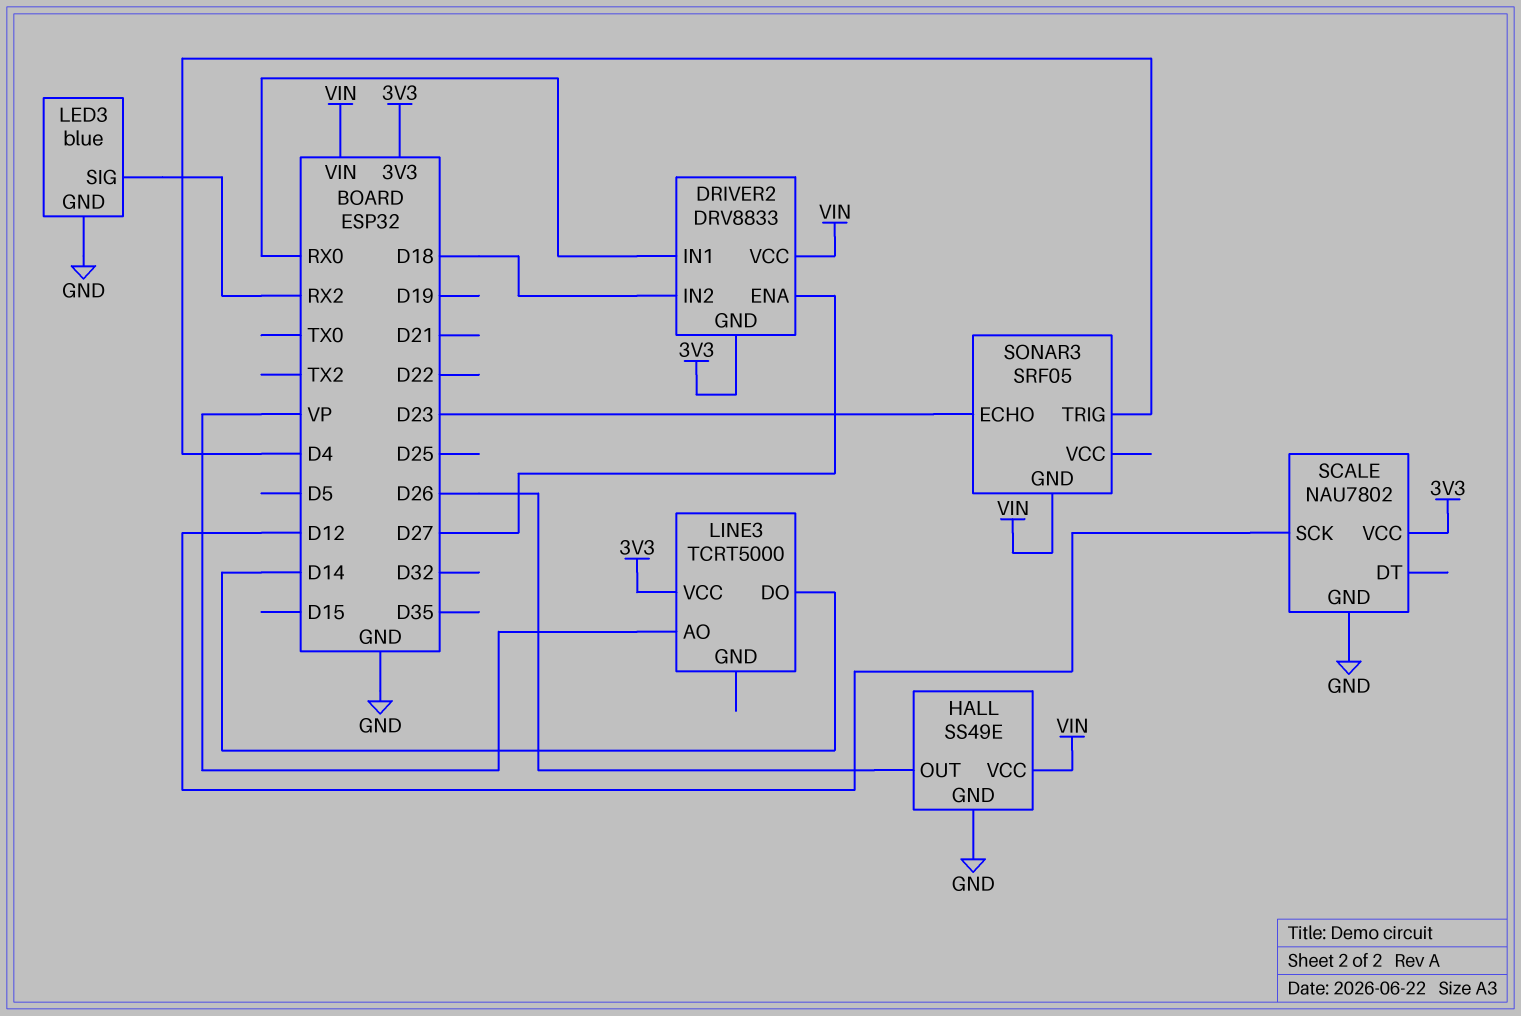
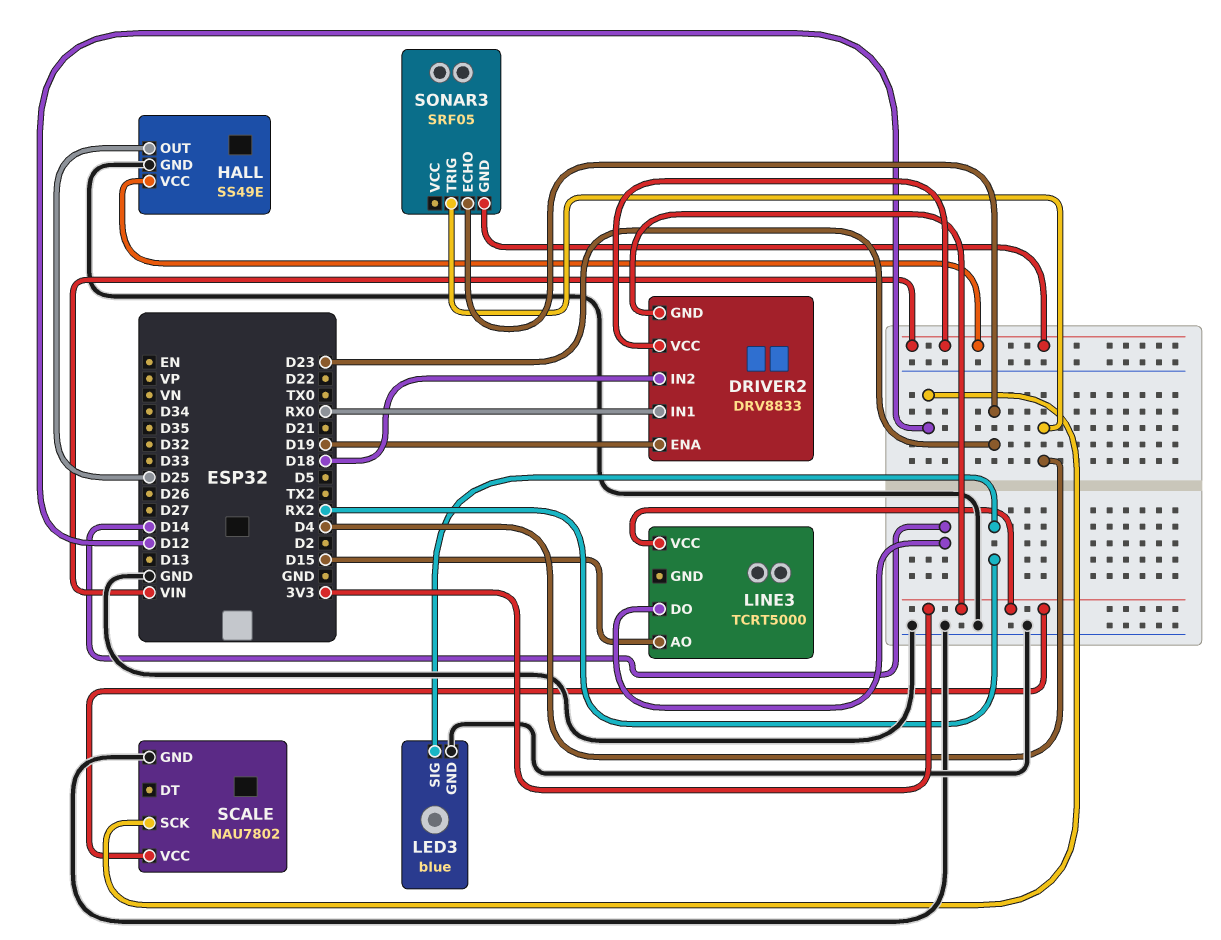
DRIVER2 pin ENA: D27 -> D19
HALL pin OUT: D26 -> D25
LINE3 pin AO: VP -> D15

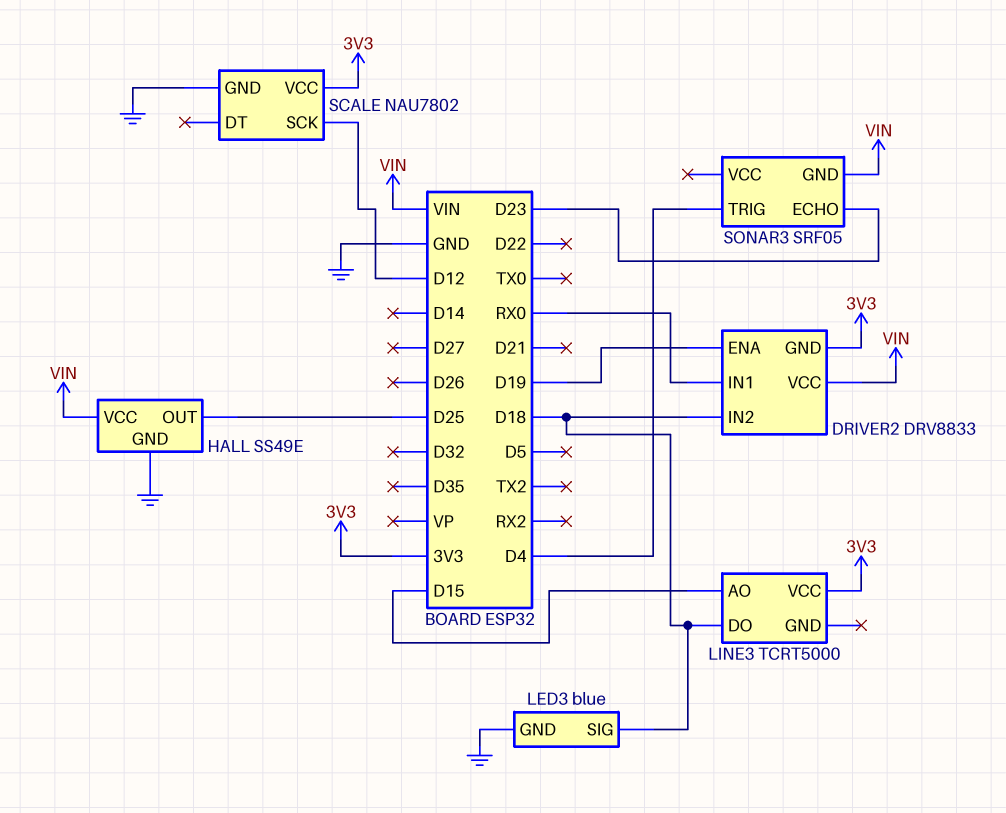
LED3 pin SIG: RX2 -> D18
LINE3 pin DO: D14 -> D18

